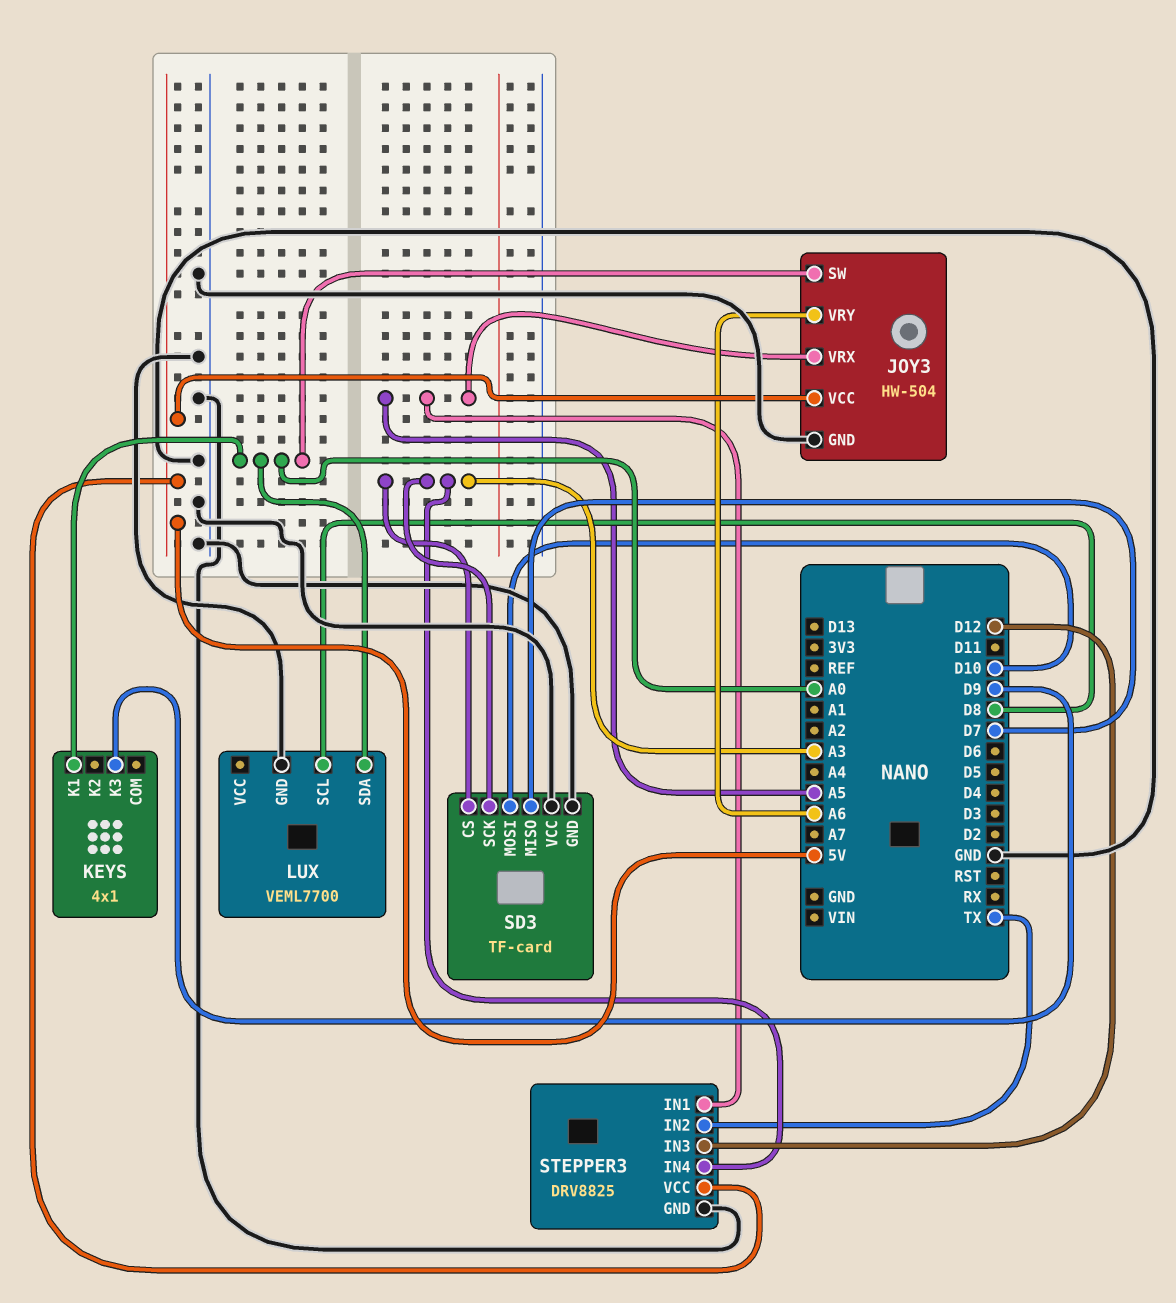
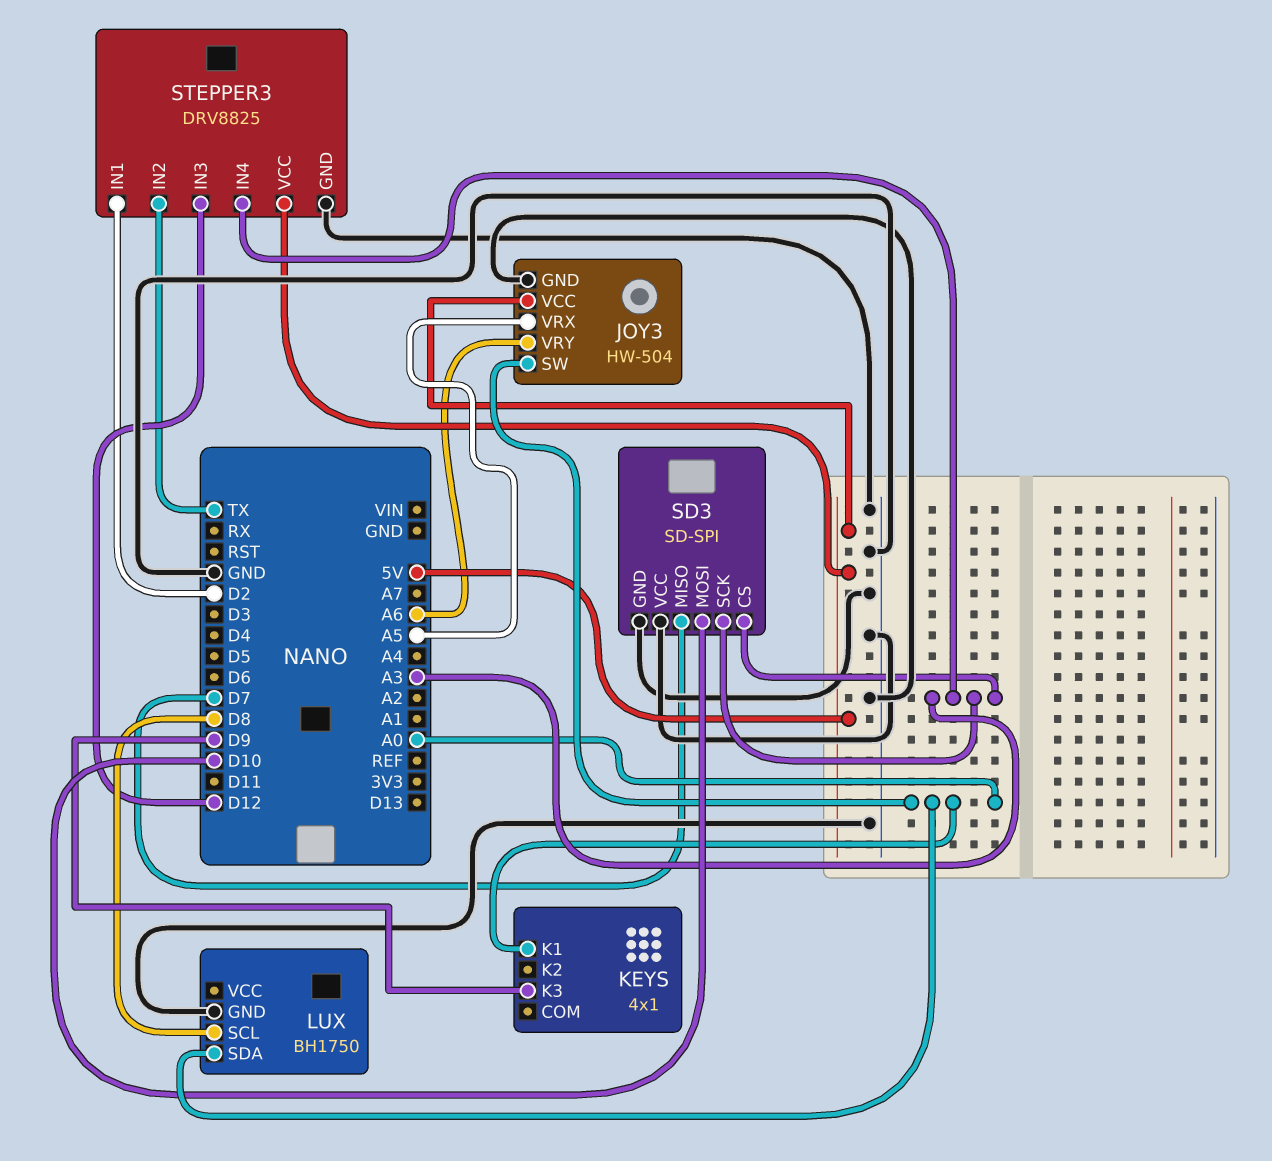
LUX: VEML7700 -> BH1750
SD3: TF-card -> SD-SPI
STEPPER3 pin IN1: A5 -> D2

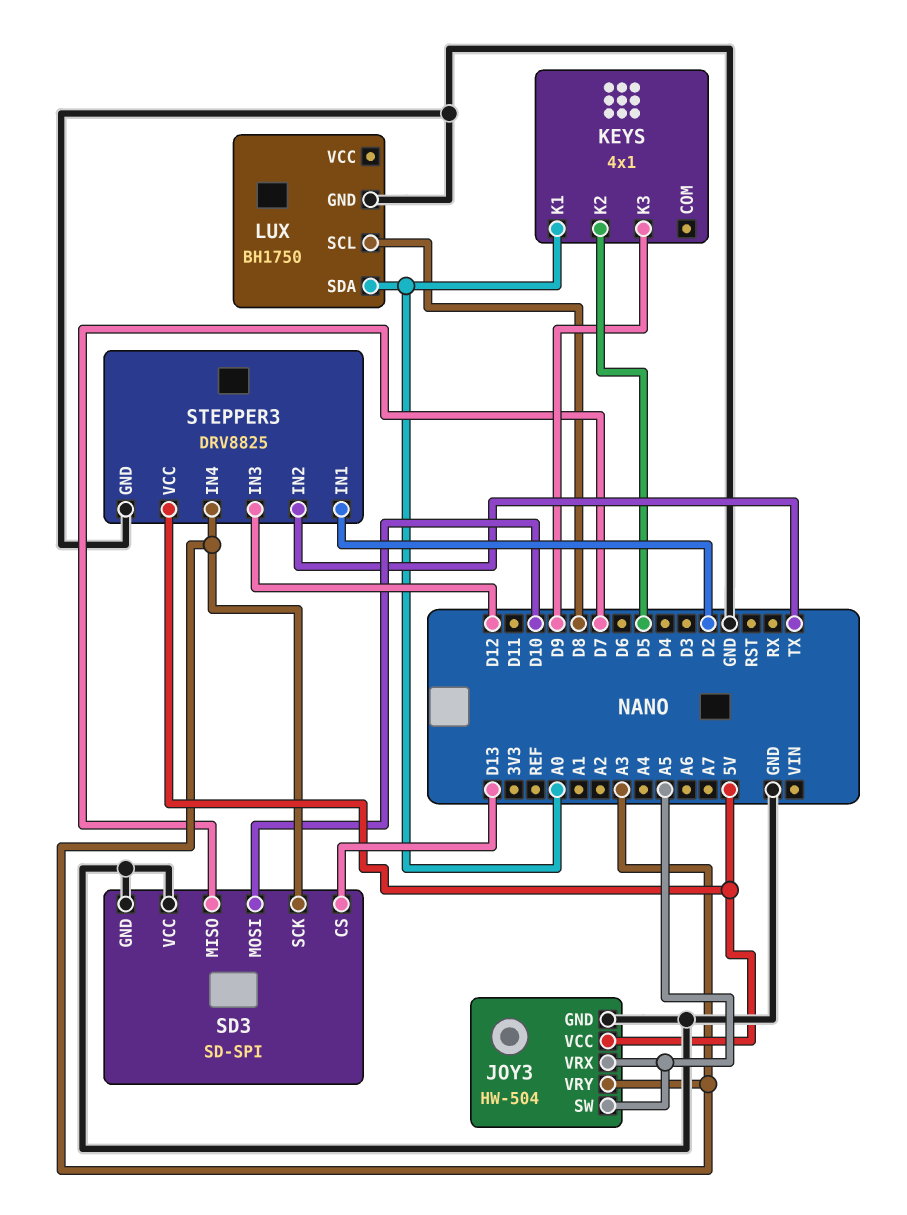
JOY3 pin SW: A0 -> A5
JOY3 pin VRY: A6 -> A3
KEYS pin K2: none -> D5
SD3 pin CS: A3 -> D13

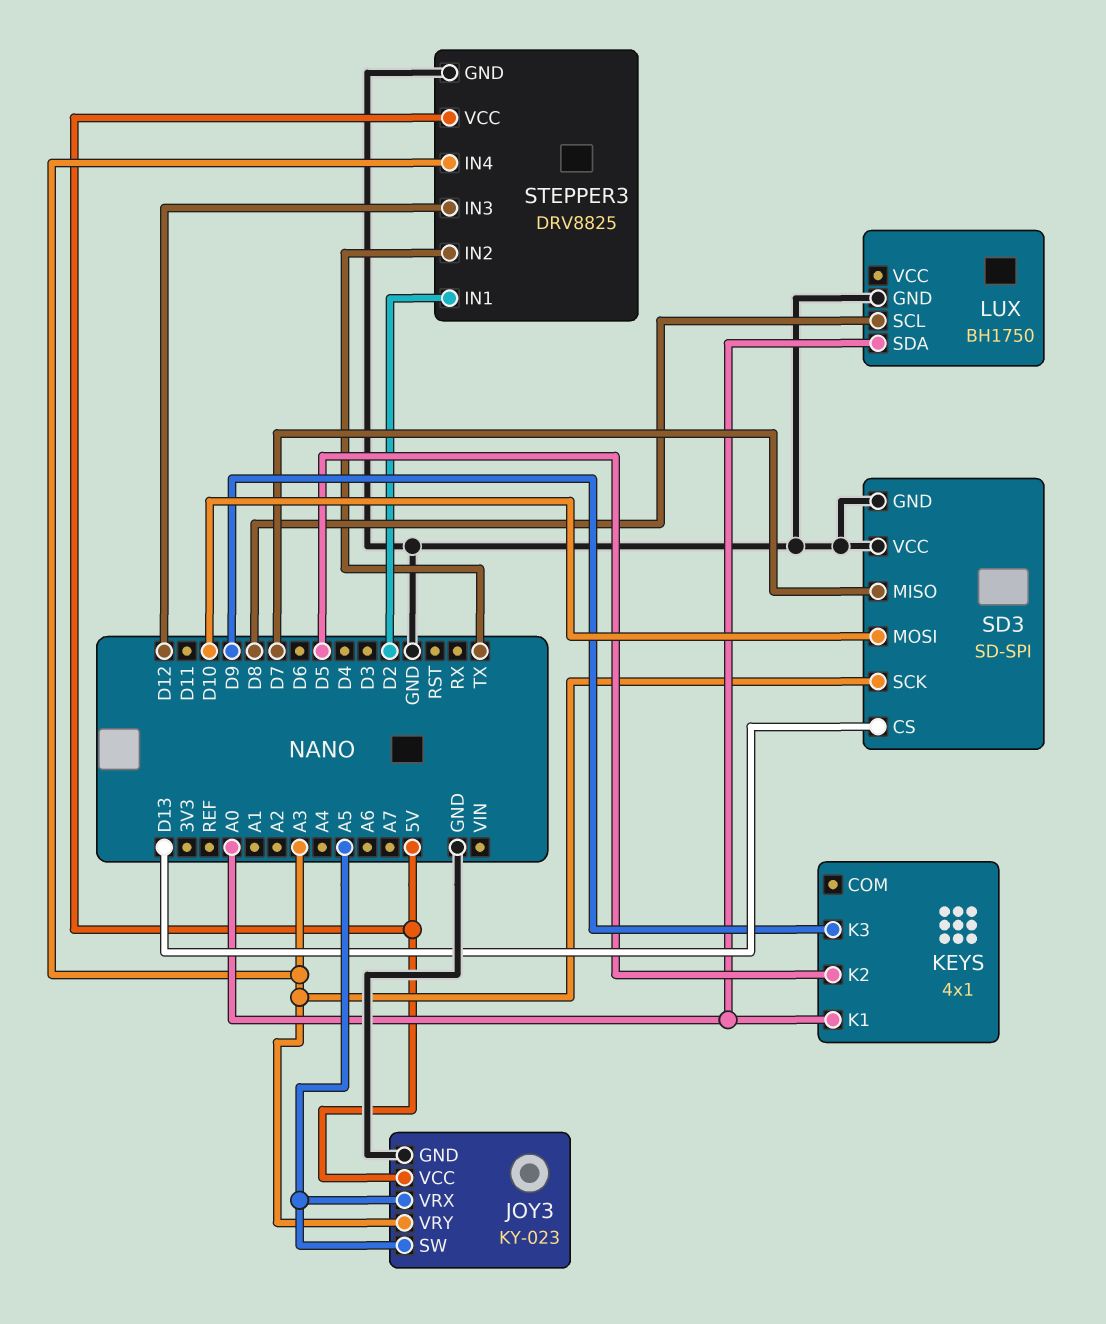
JOY3: HW-504 -> KY-023

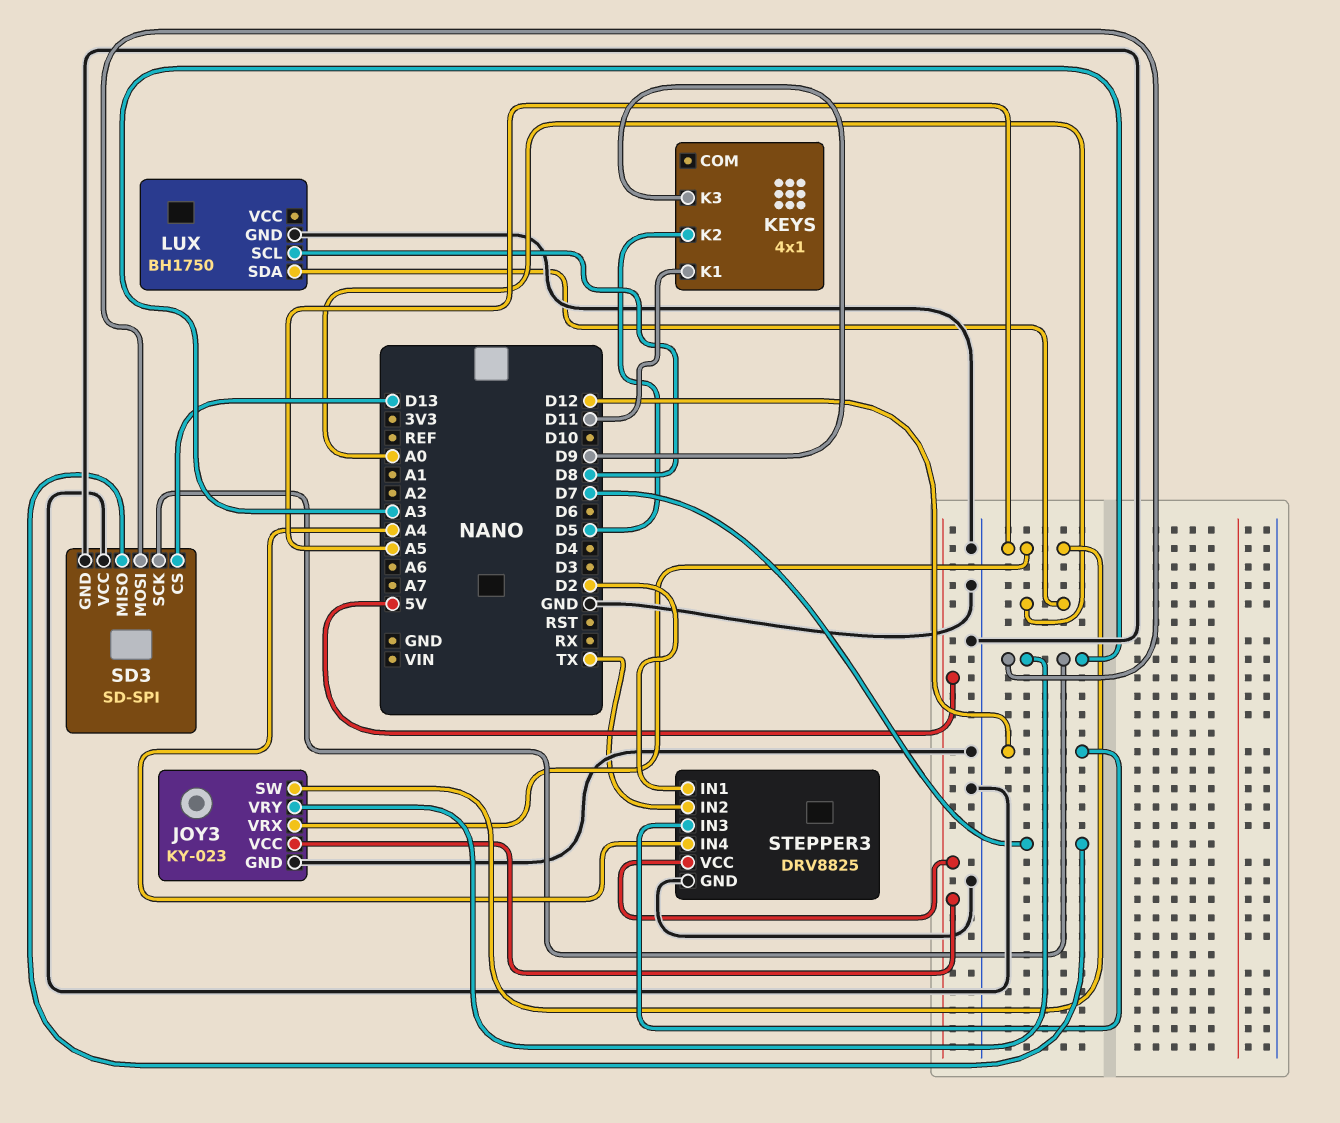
KEYS pin K1: A0 -> D11
SD3 pin MOSI: D10 -> A3
STEPPER3 pin IN4: A3 -> A4

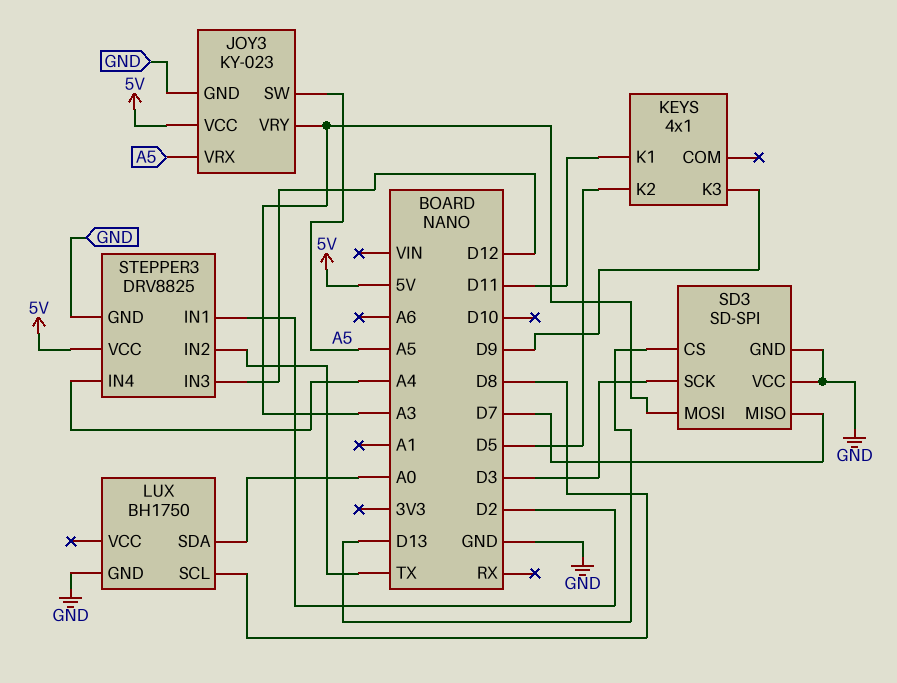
SD3 pin SCK: A3 -> D3

